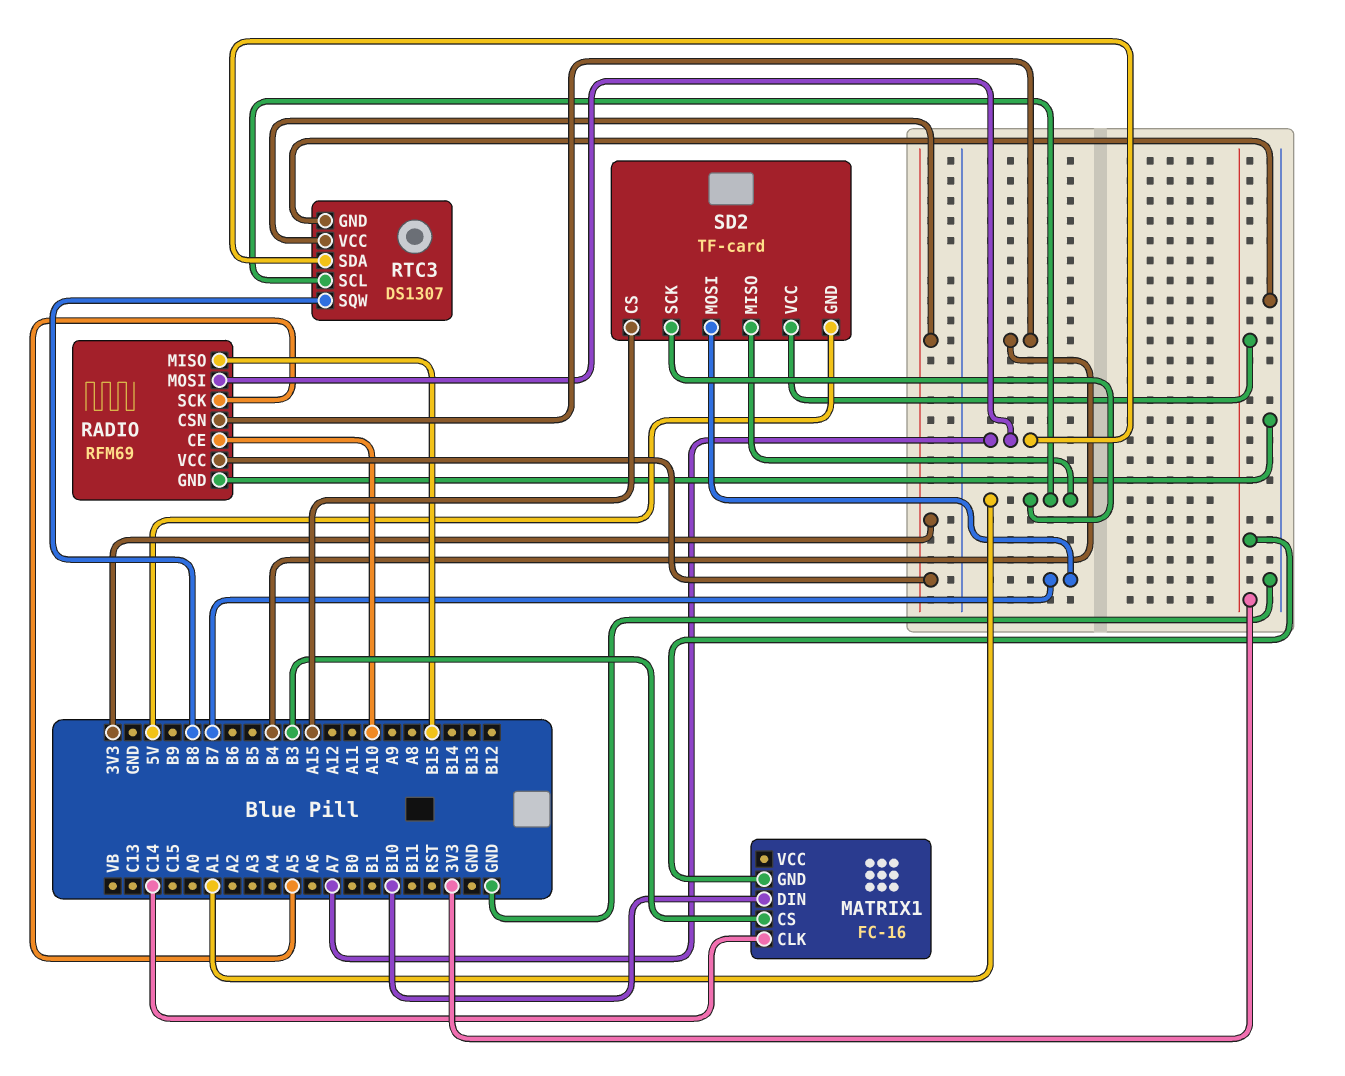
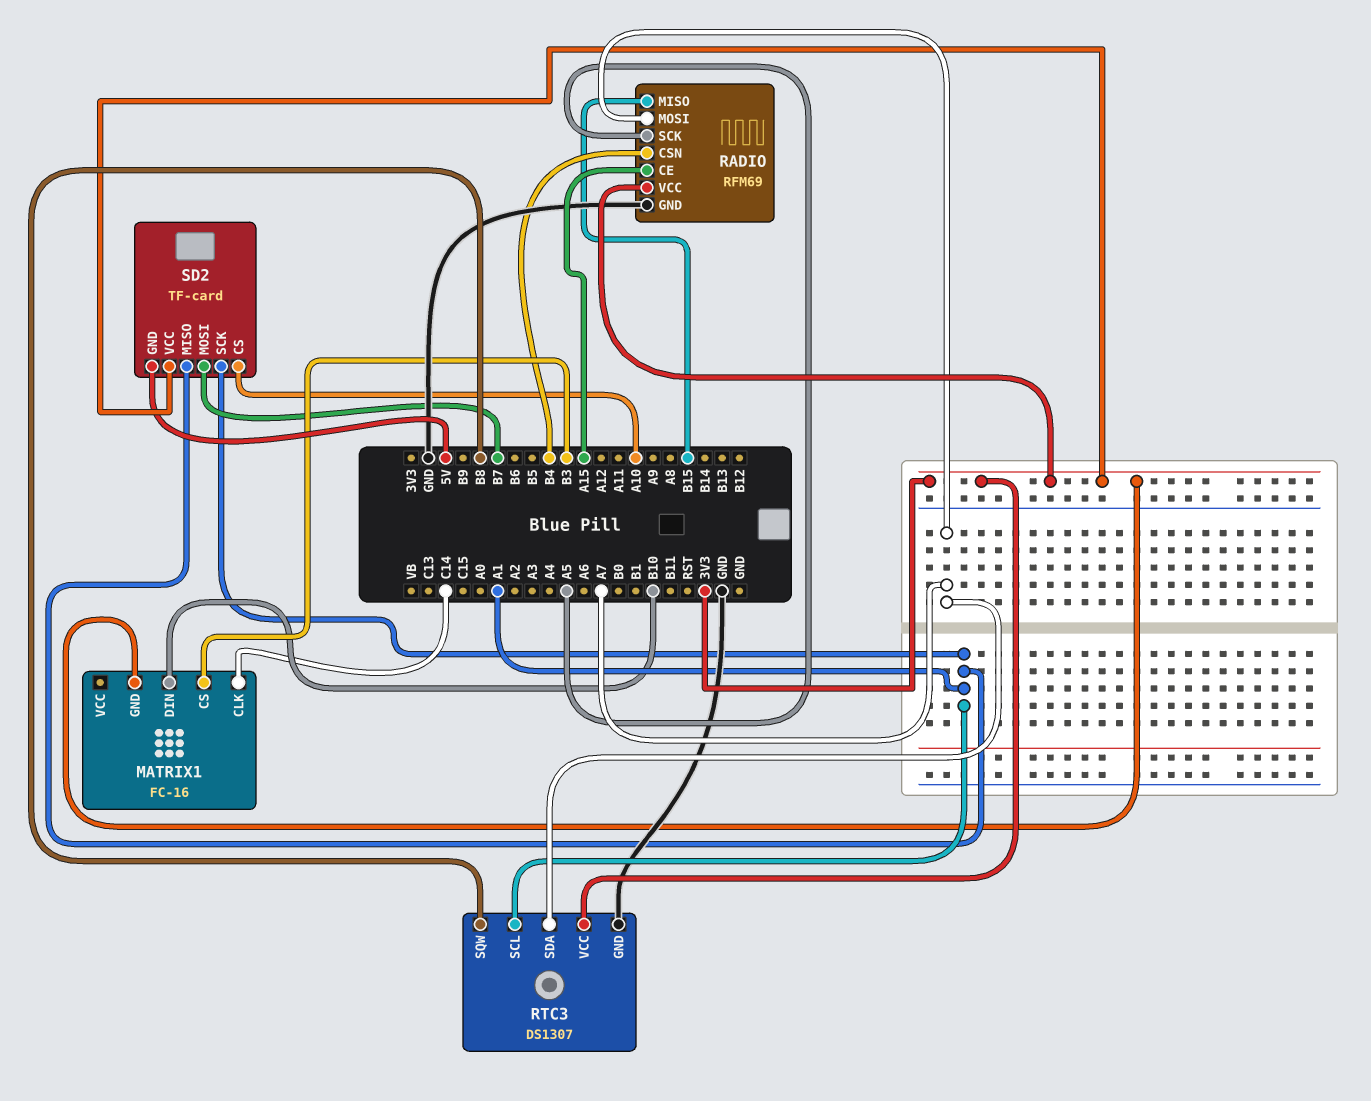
RADIO pin CE: A10 -> A15
SD2 pin CS: A15 -> A10

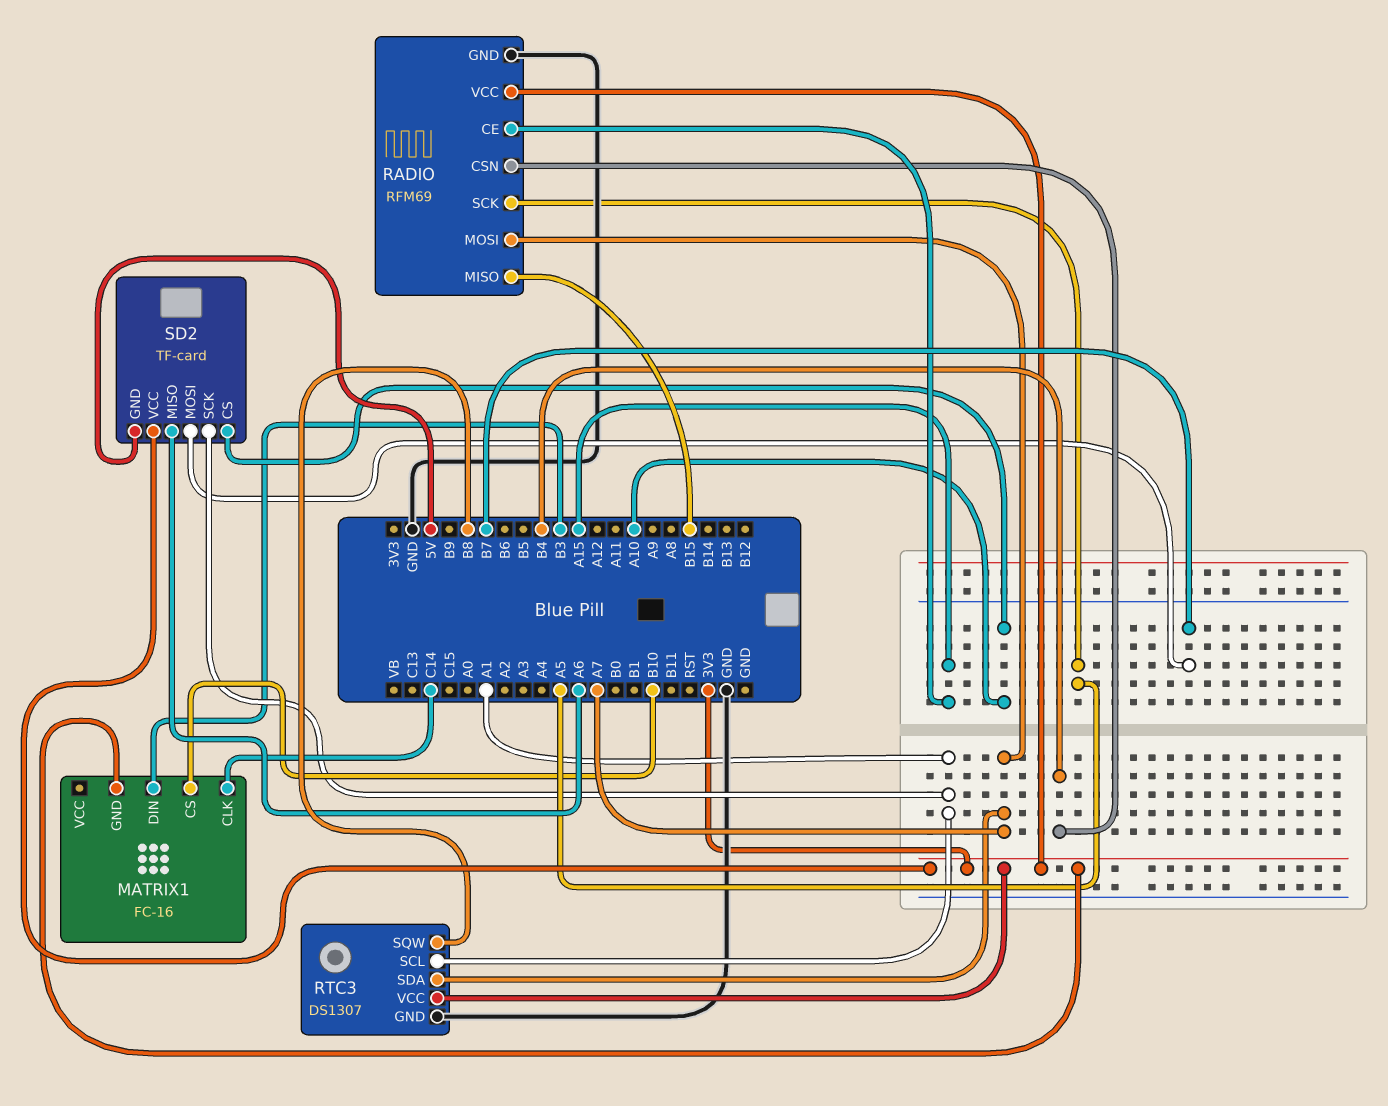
MATRIX1 pin CS: B3 -> B10
MATRIX1 pin DIN: B10 -> B3
SD2 pin MISO: A1 -> A6

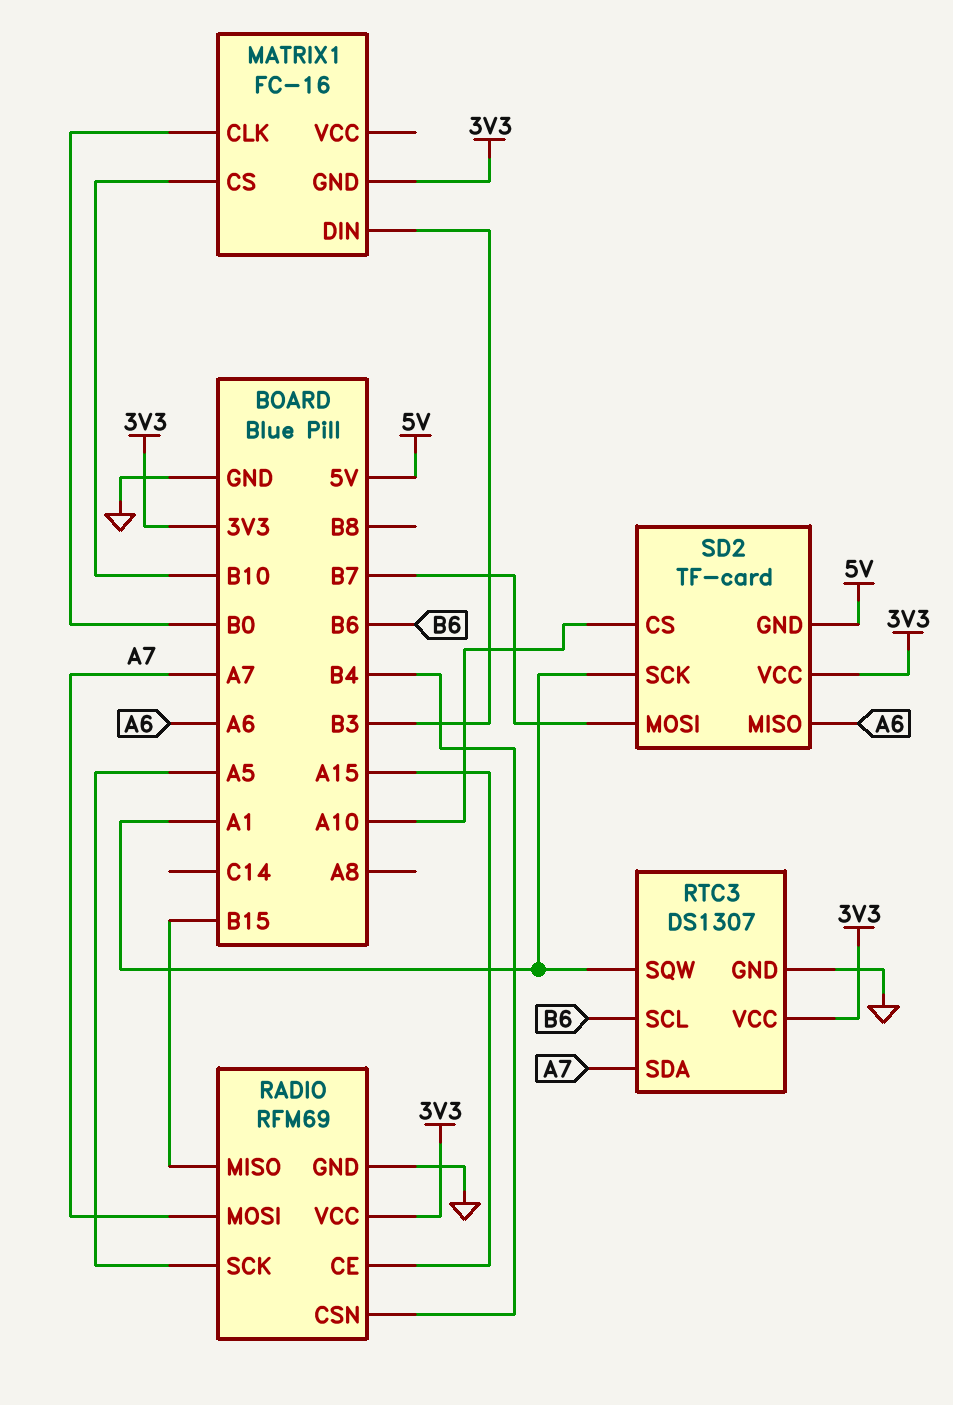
MATRIX1 pin CLK: C14 -> B0
RTC3 pin SCL: A1 -> B6
RTC3 pin SQW: B8 -> A1

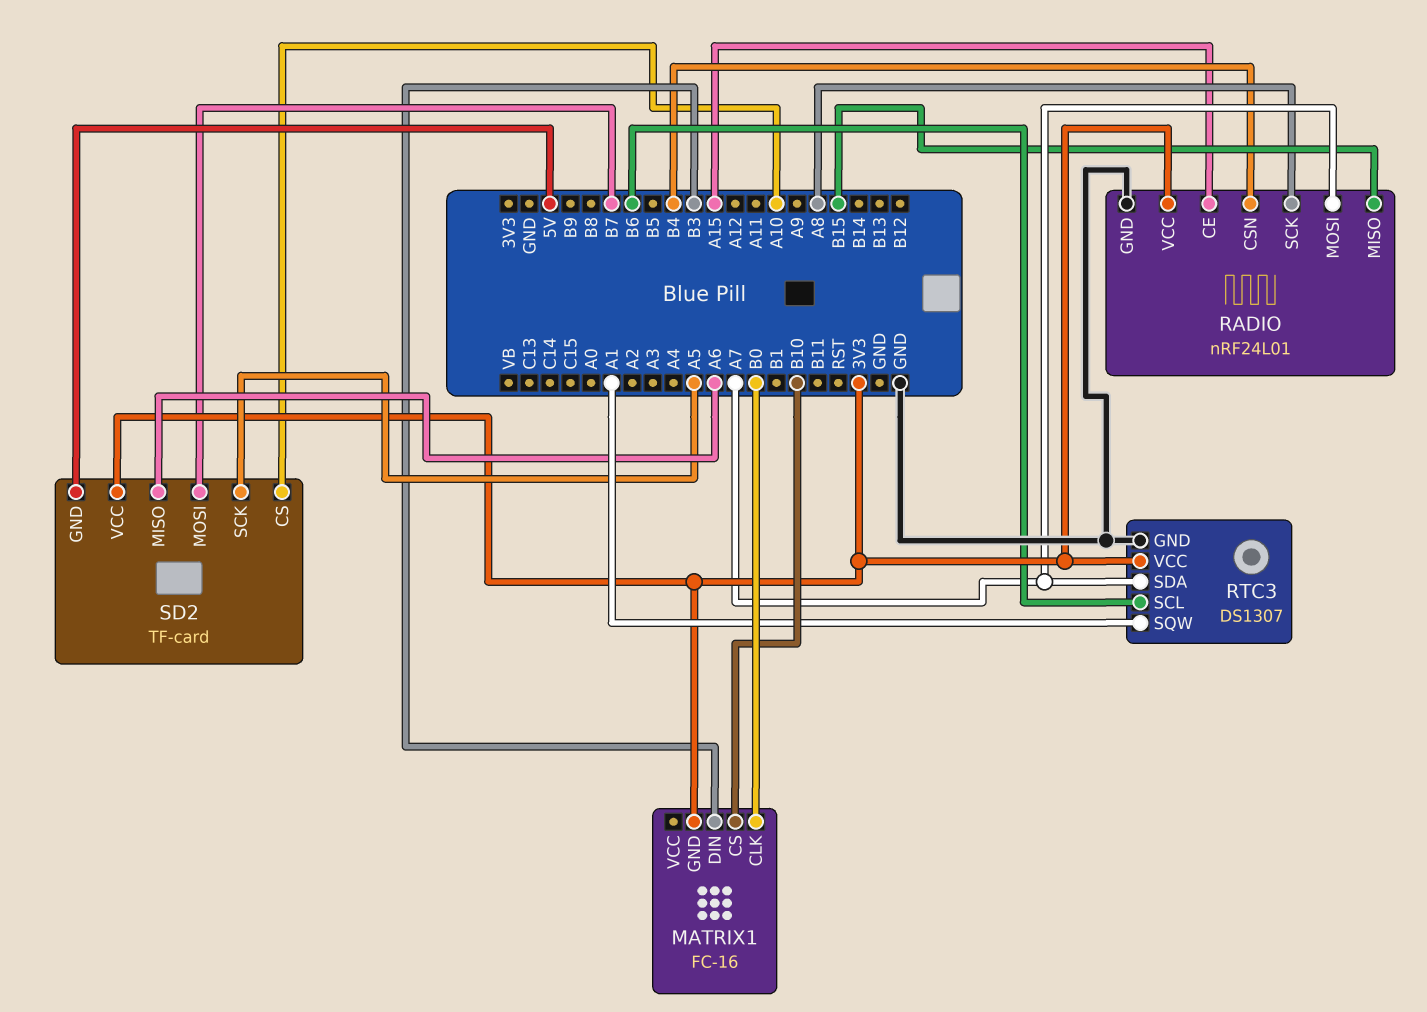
RADIO: RFM69 -> nRF24L01
RADIO pin SCK: A5 -> A8
SD2 pin SCK: A1 -> A5

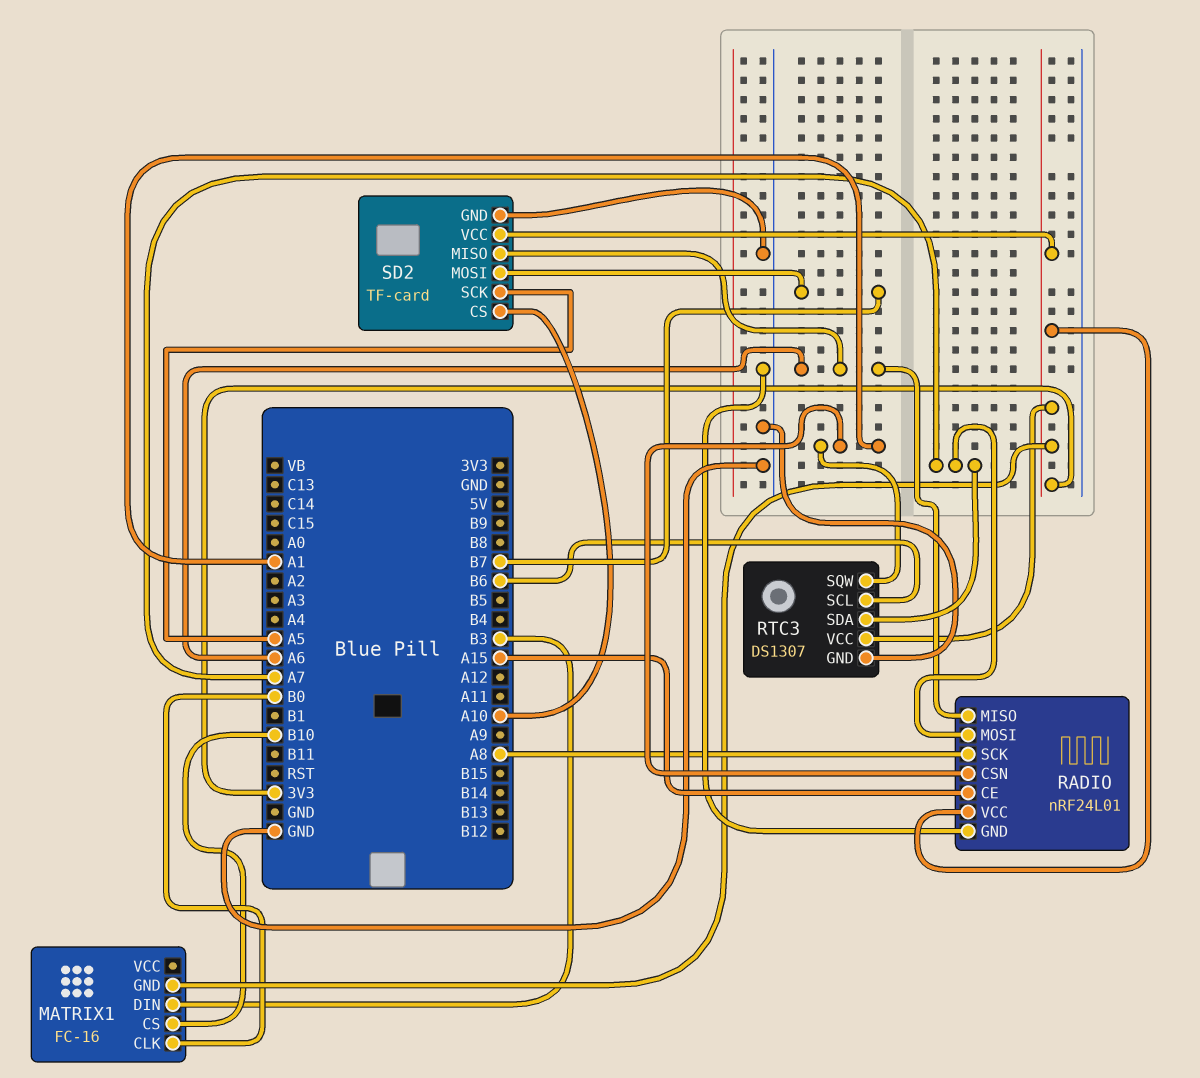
RADIO pin CSN: B4 -> A1
RADIO pin MISO: B15 -> A6
SD2 pin GND: 5V -> GND

